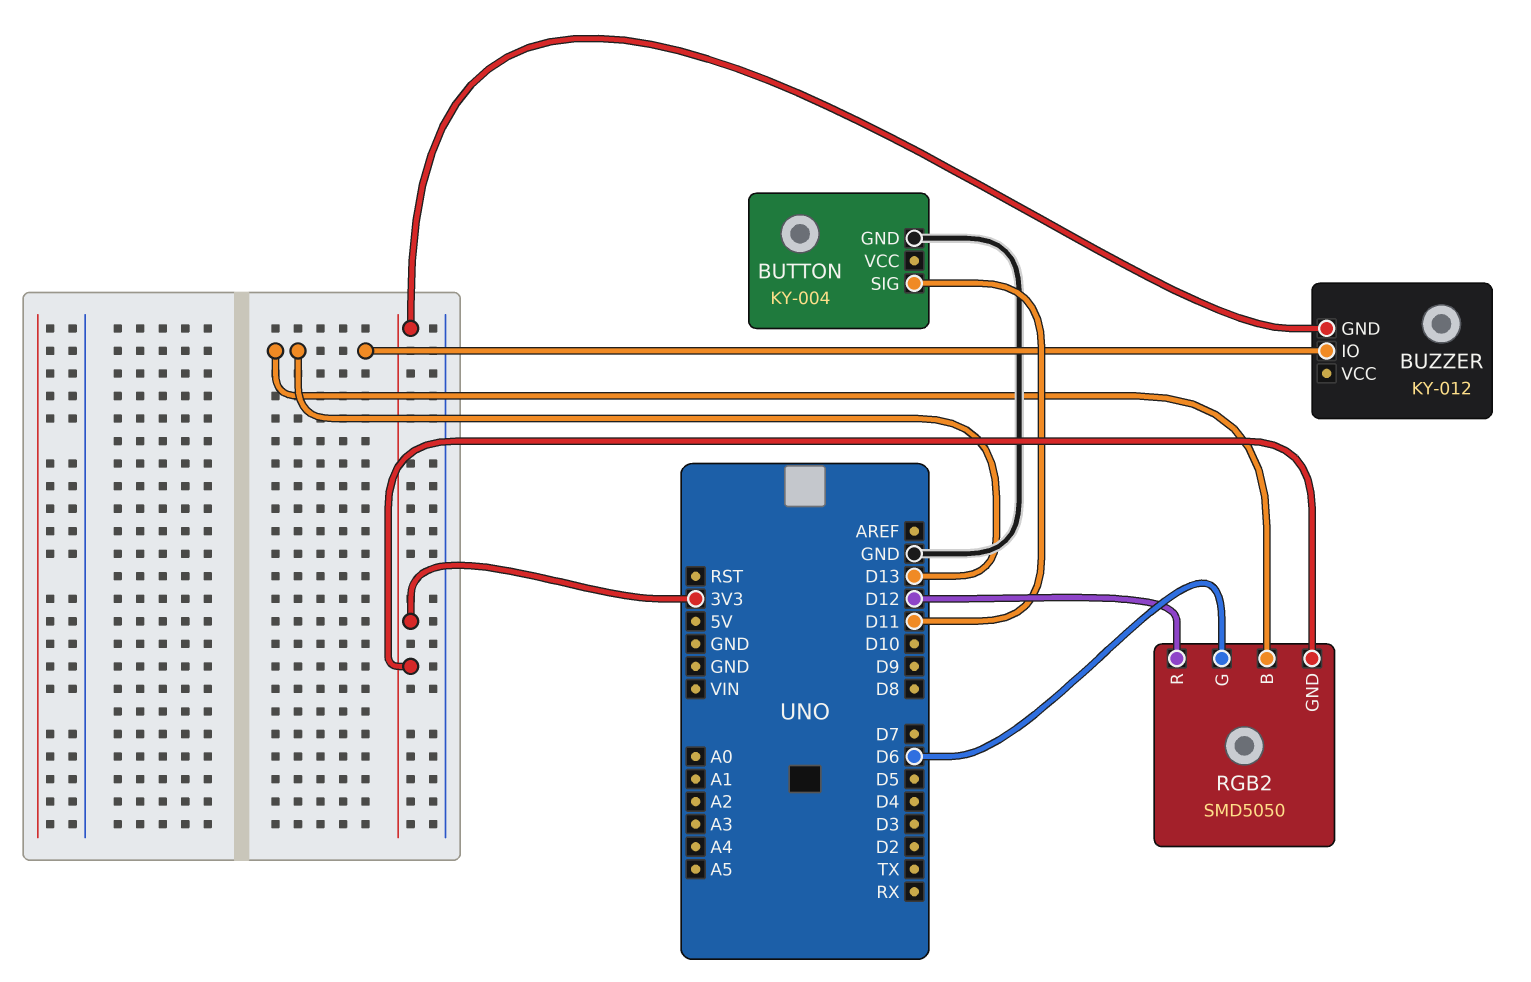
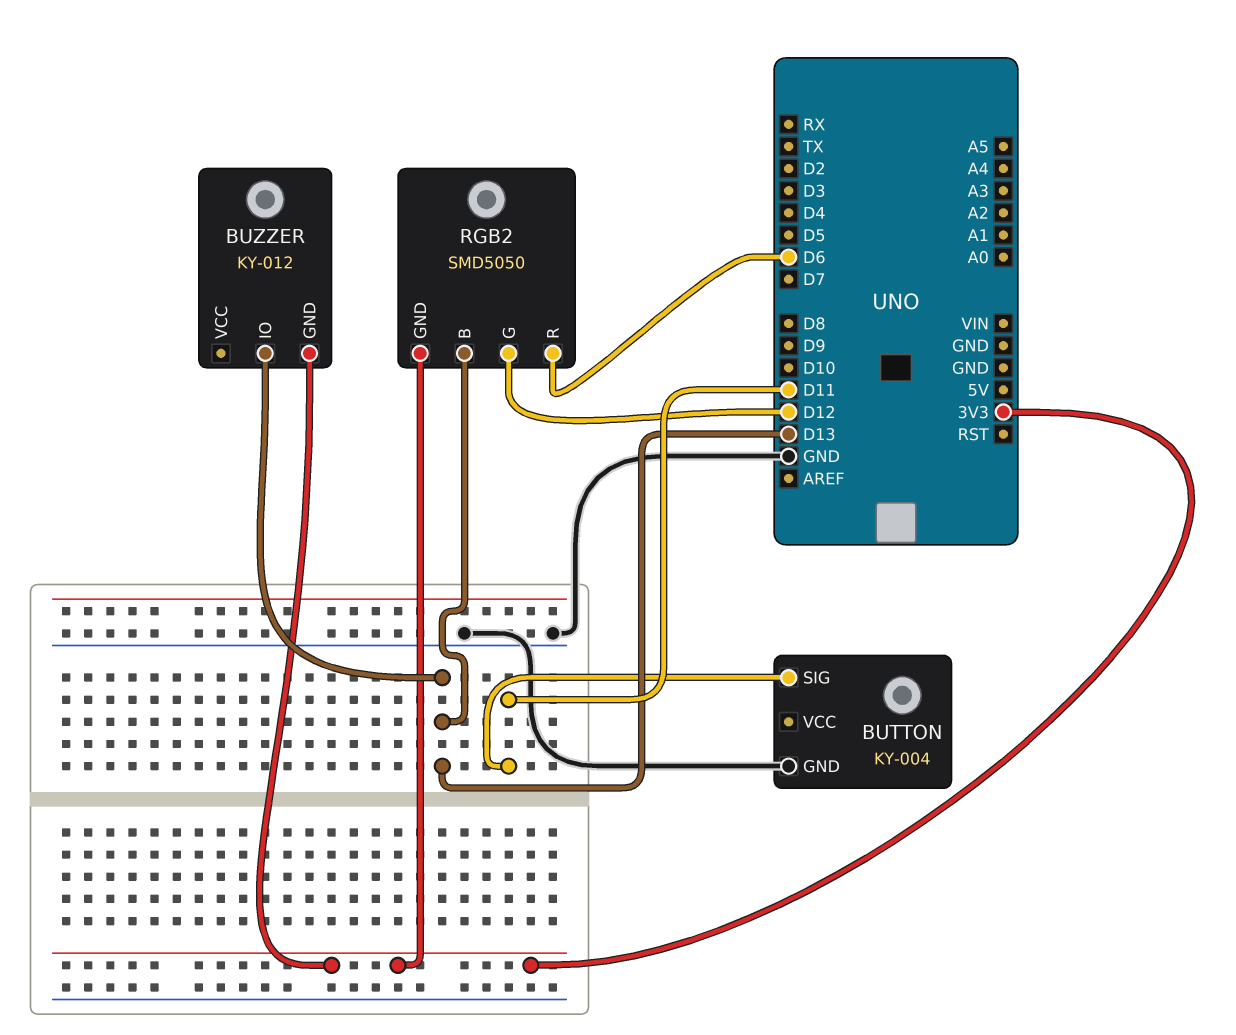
RGB2 pin G: D6 -> D12
RGB2 pin R: D12 -> D6

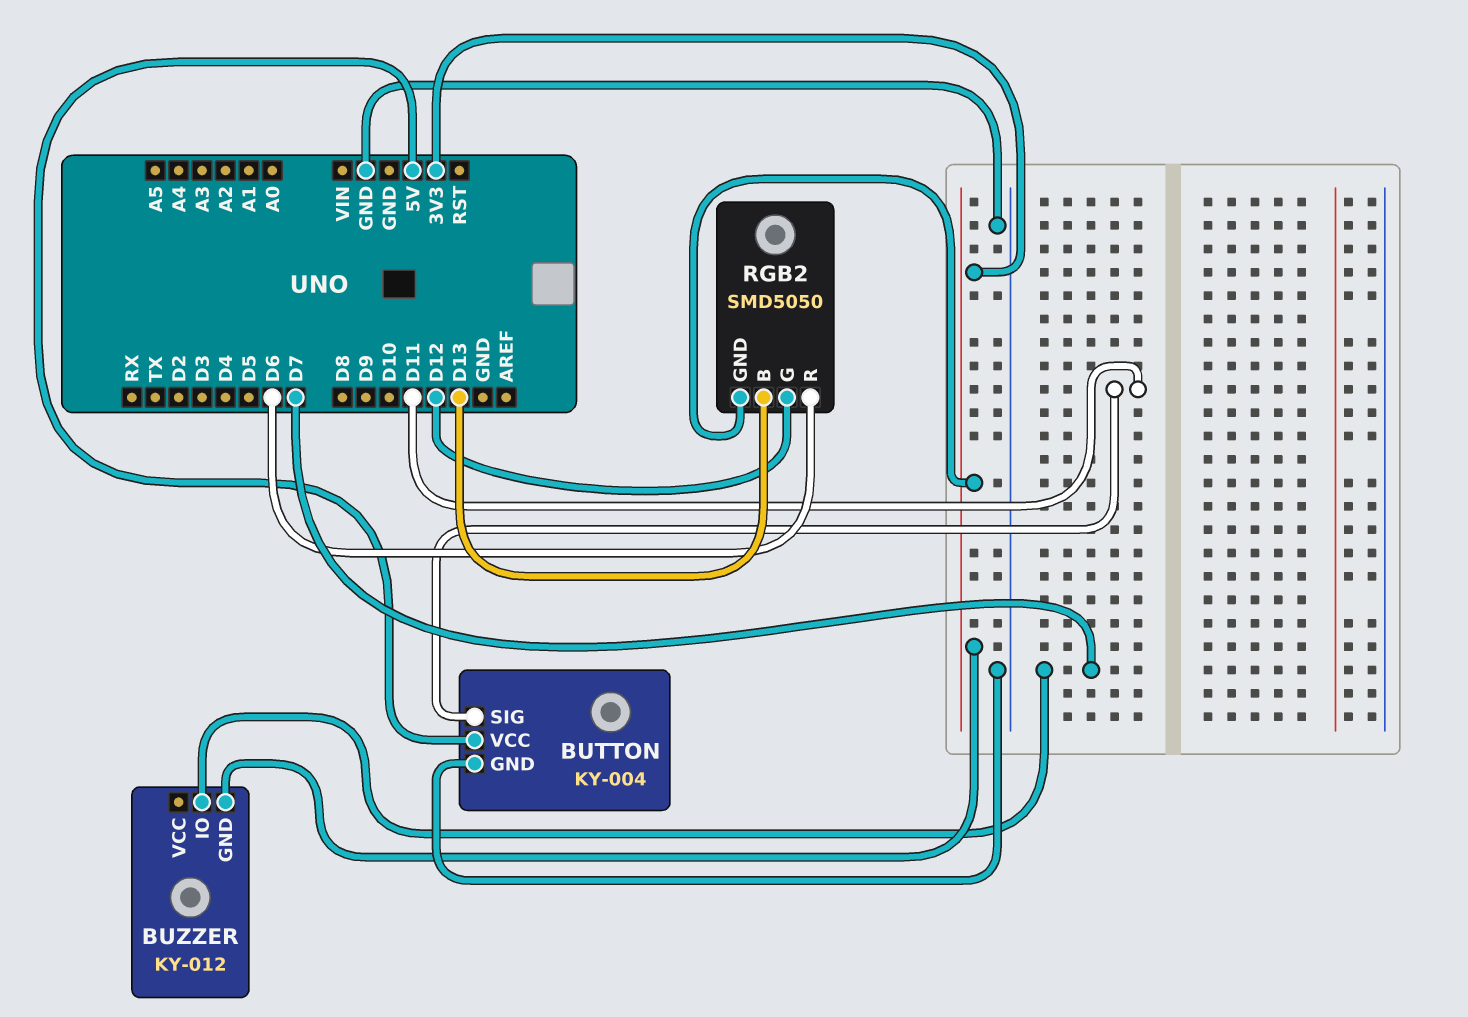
BUTTON pin VCC: none -> 5V
BUZZER pin IO: D13 -> D7

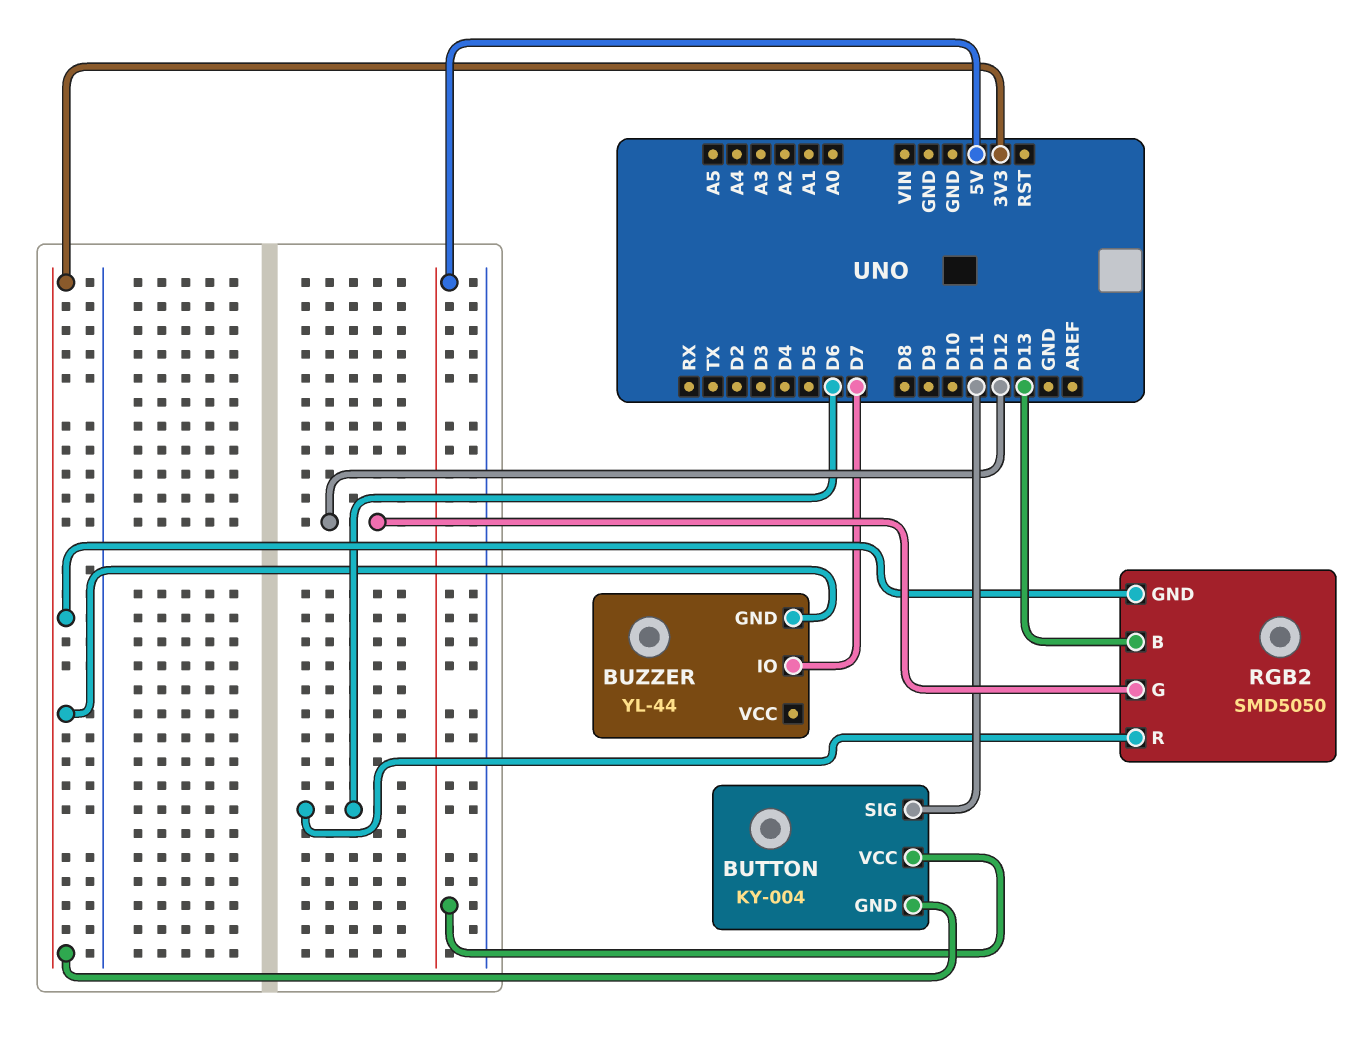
BUTTON pin GND: GND -> 3V3
BUZZER: KY-012 -> YL-44

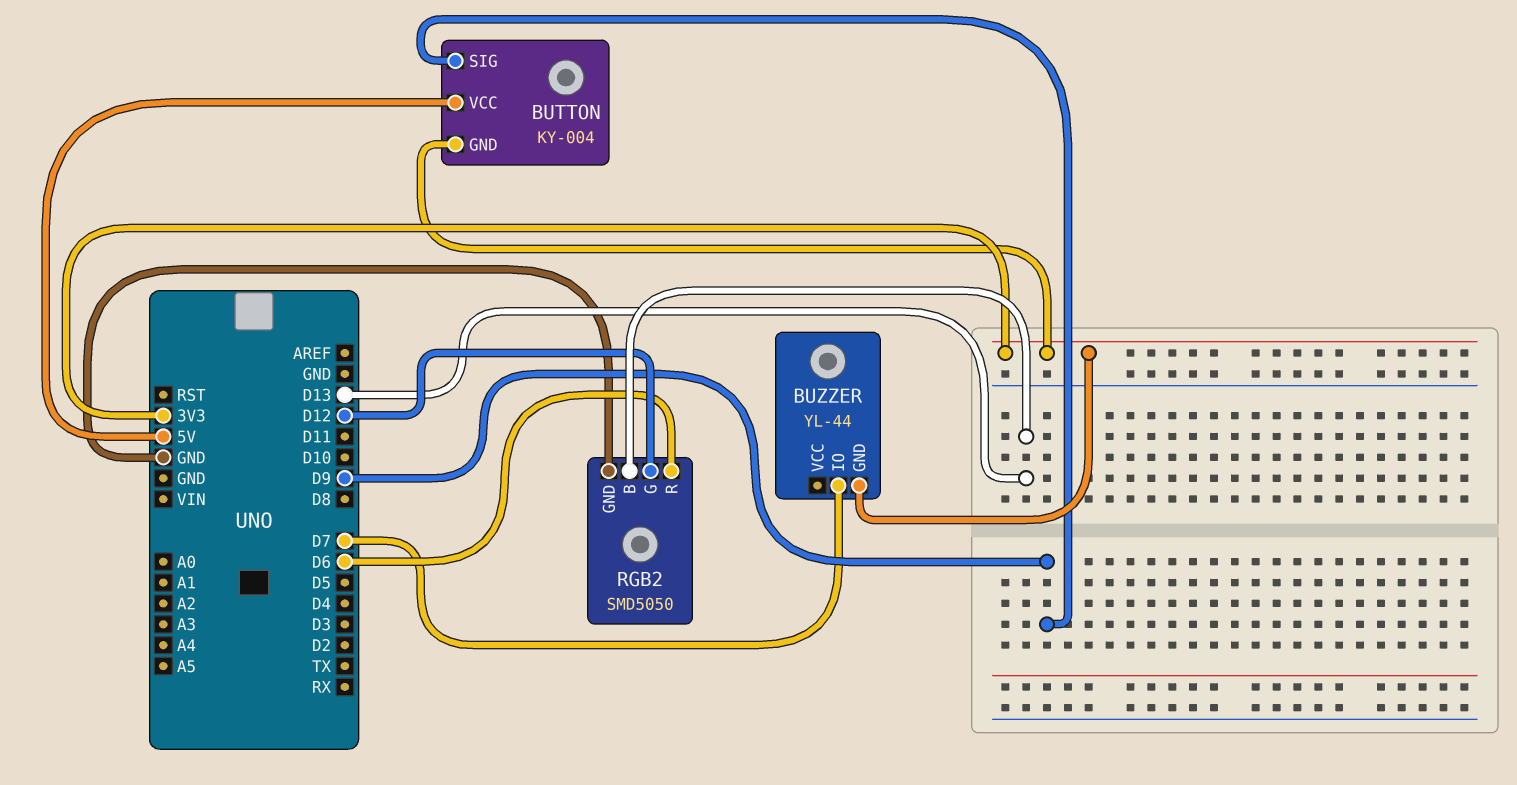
BUTTON pin SIG: D11 -> D9
RGB2 pin GND: 3V3 -> GND

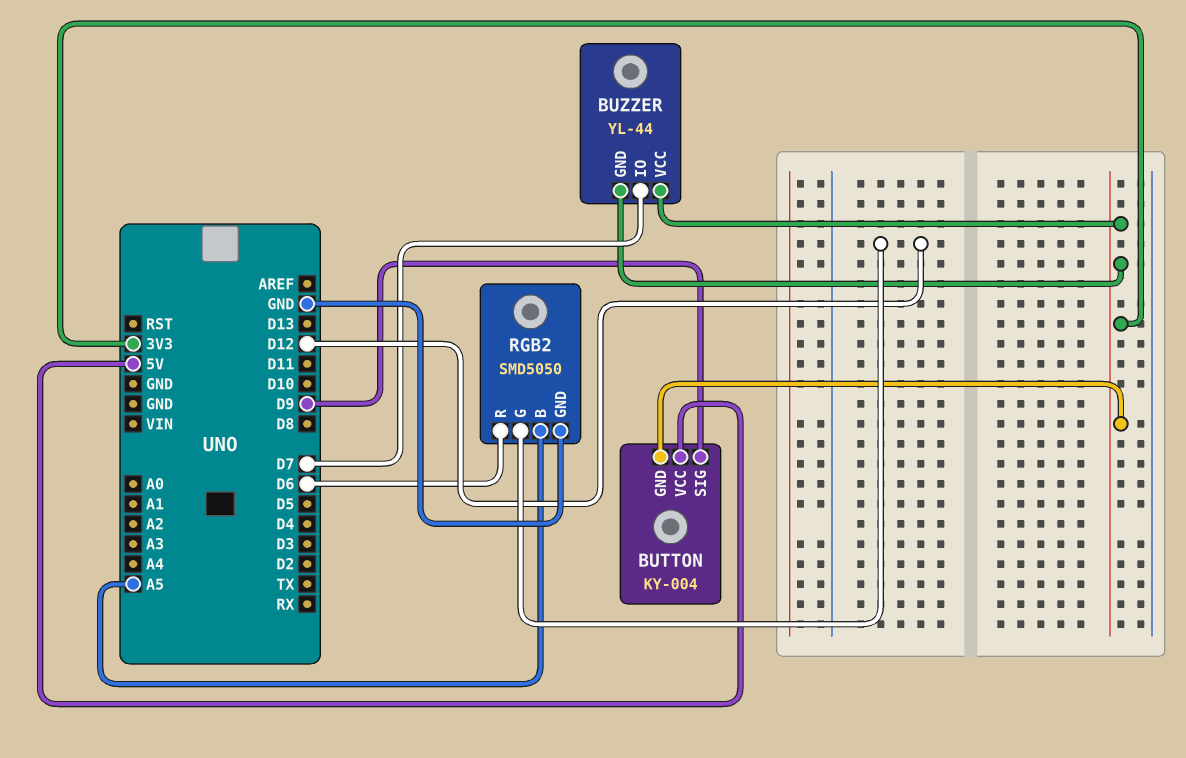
BUZZER pin VCC: none -> 3V3
RGB2 pin B: D13 -> A5

